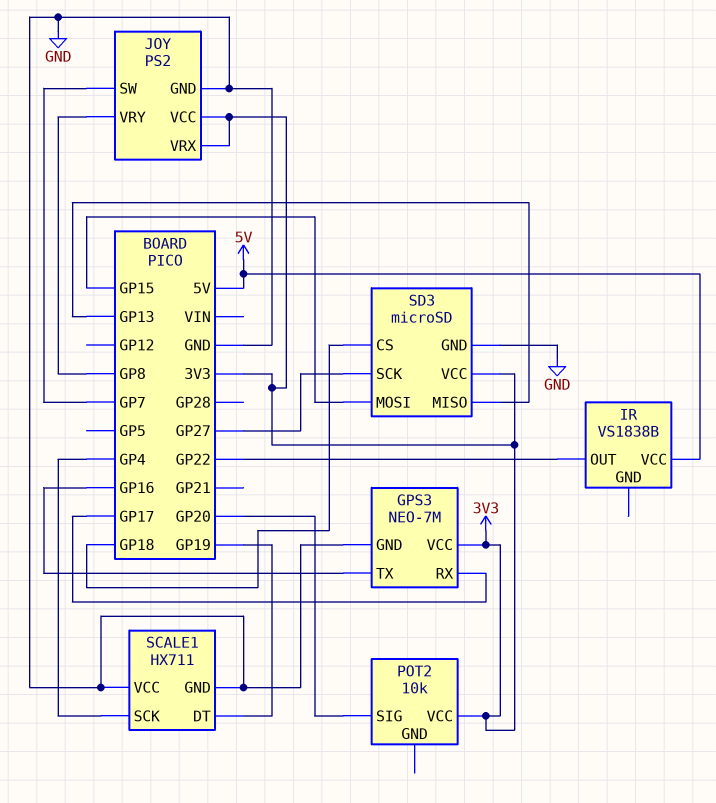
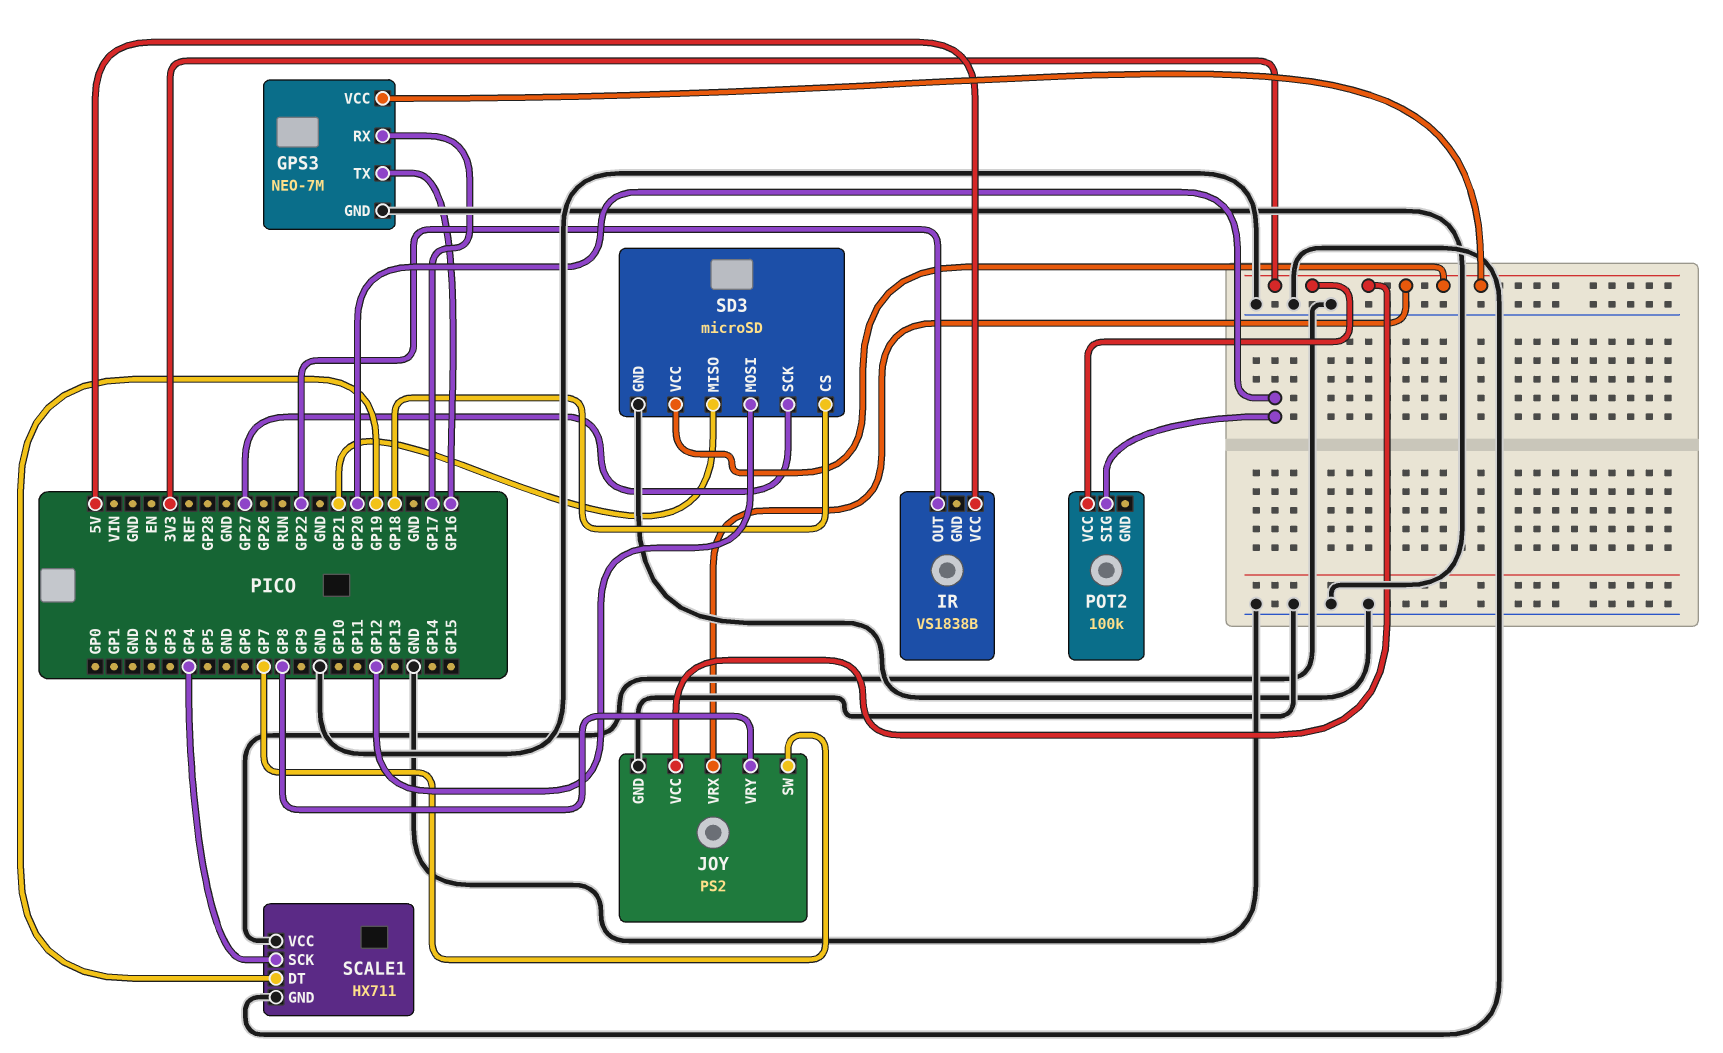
POT2: 10k -> 100k
SD3 pin MISO: GP13 -> GP21
SD3 pin MOSI: GP15 -> GP12

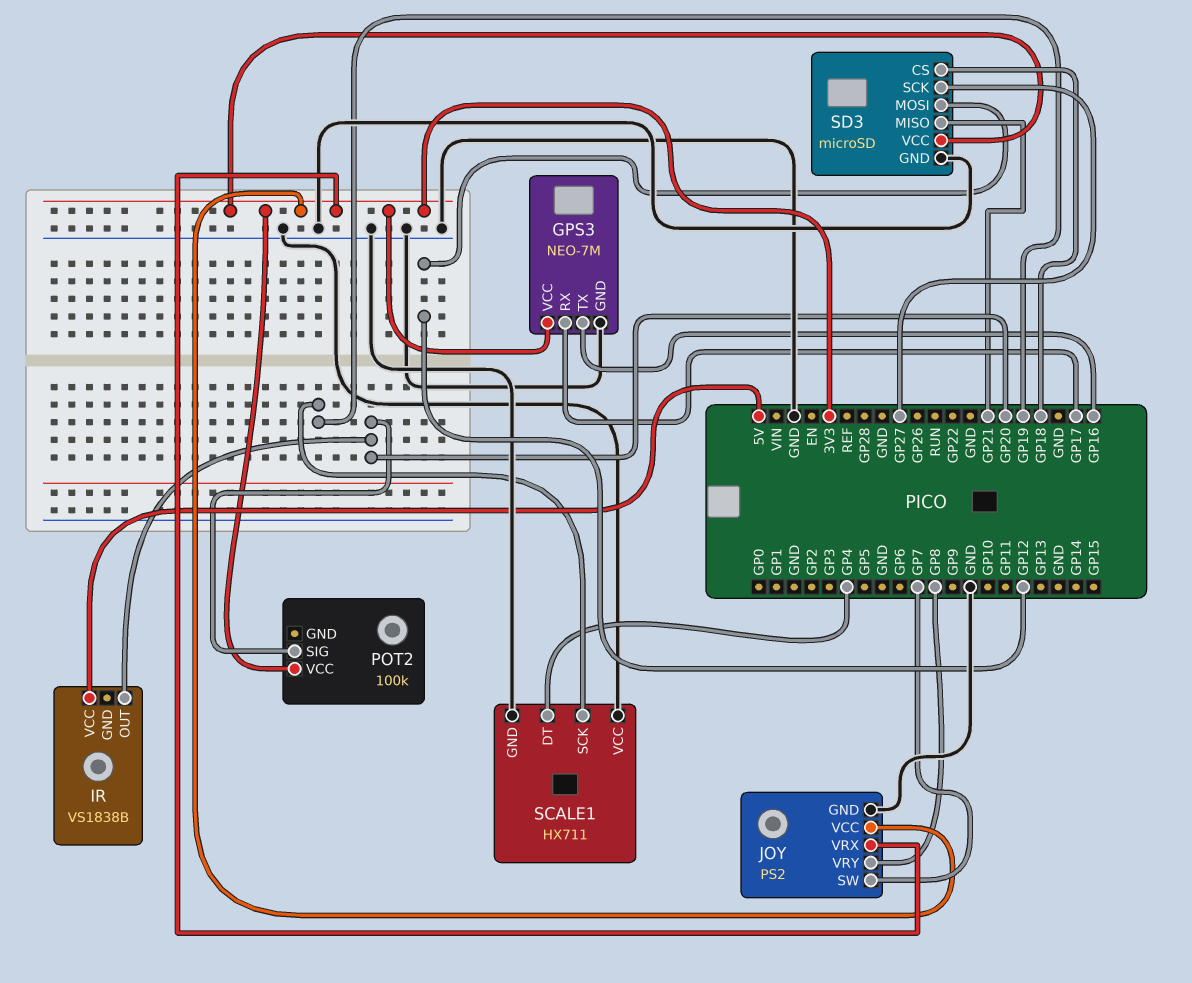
IR pin OUT: GP22 -> GP20
SCALE1 pin DT: GP19 -> GP4
SCALE1 pin SCK: GP4 -> GP19

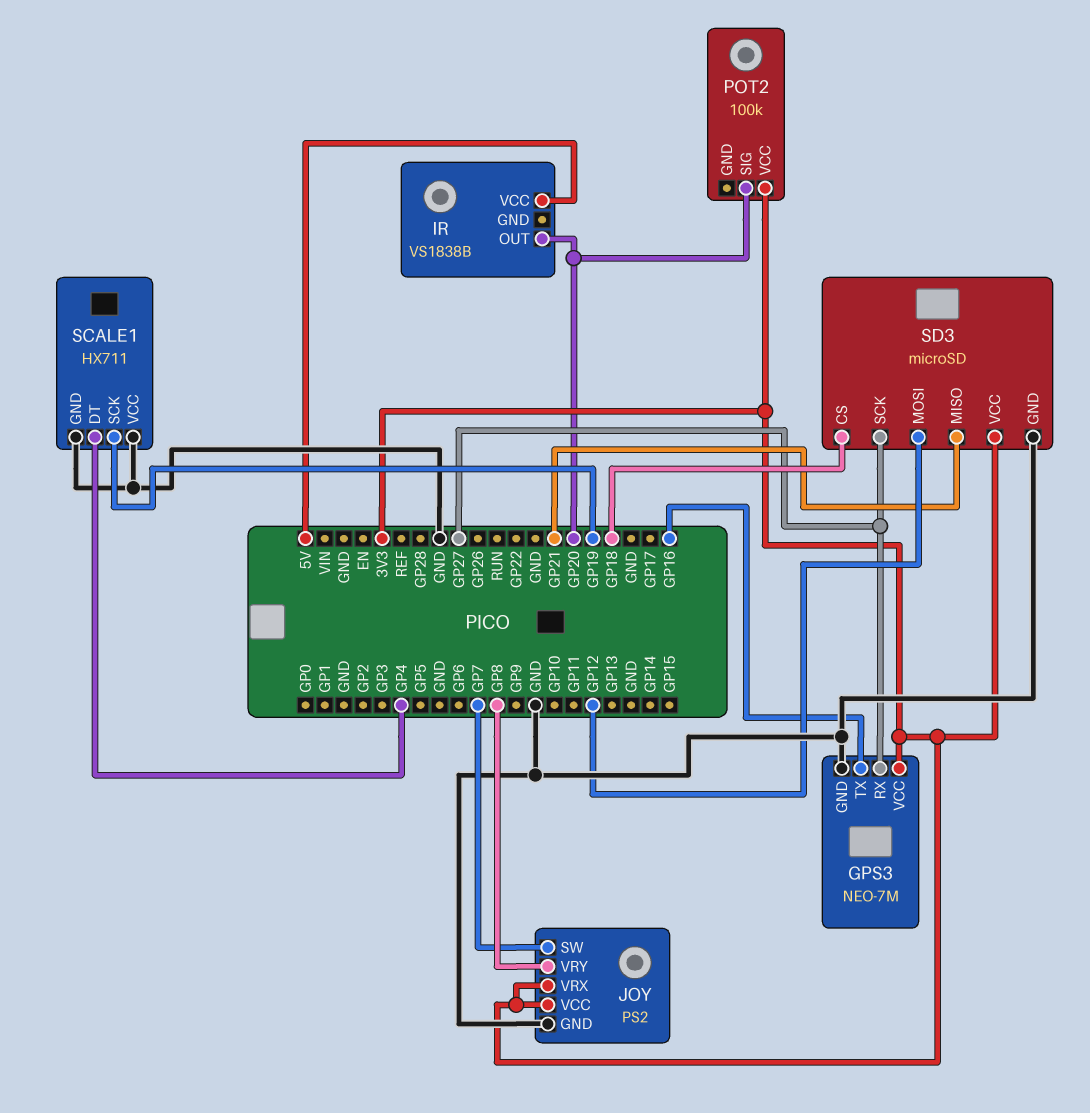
GPS3 pin RX: GP17 -> GP27

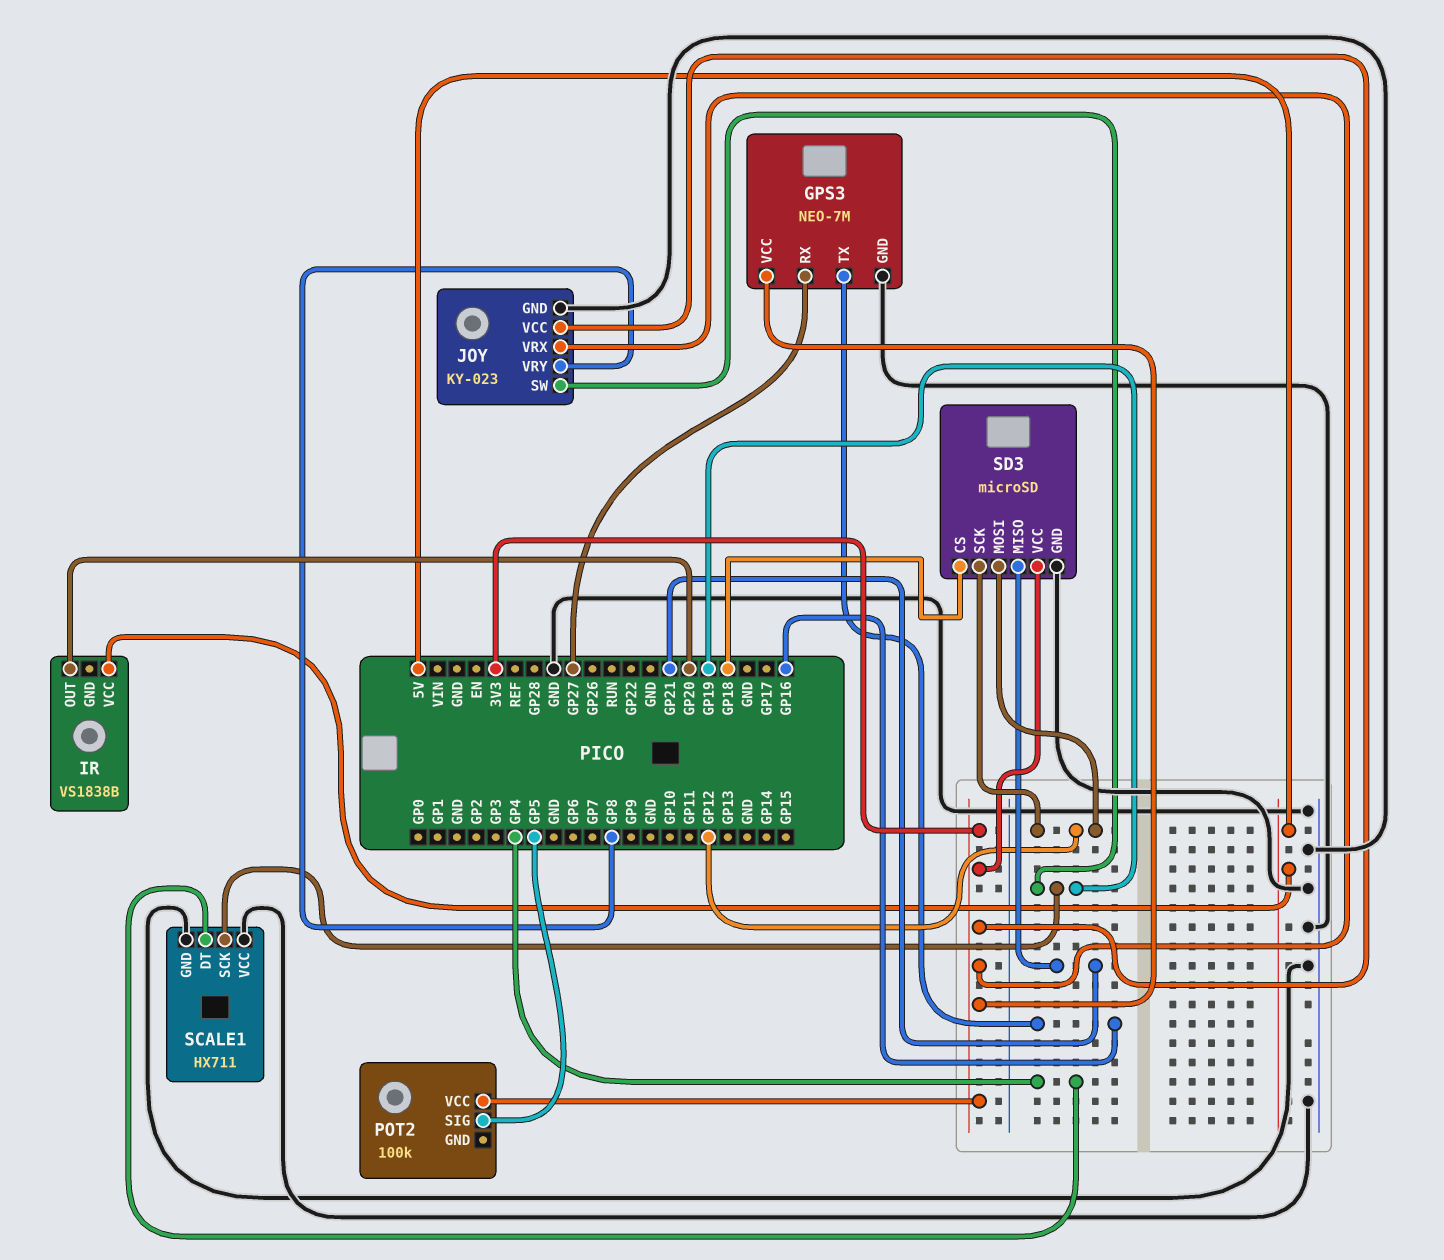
JOY: PS2 -> KY-023
JOY pin SW: GP7 -> GP19
POT2 pin SIG: GP20 -> GP5
SD3 pin SCK: GP27 -> GP12

